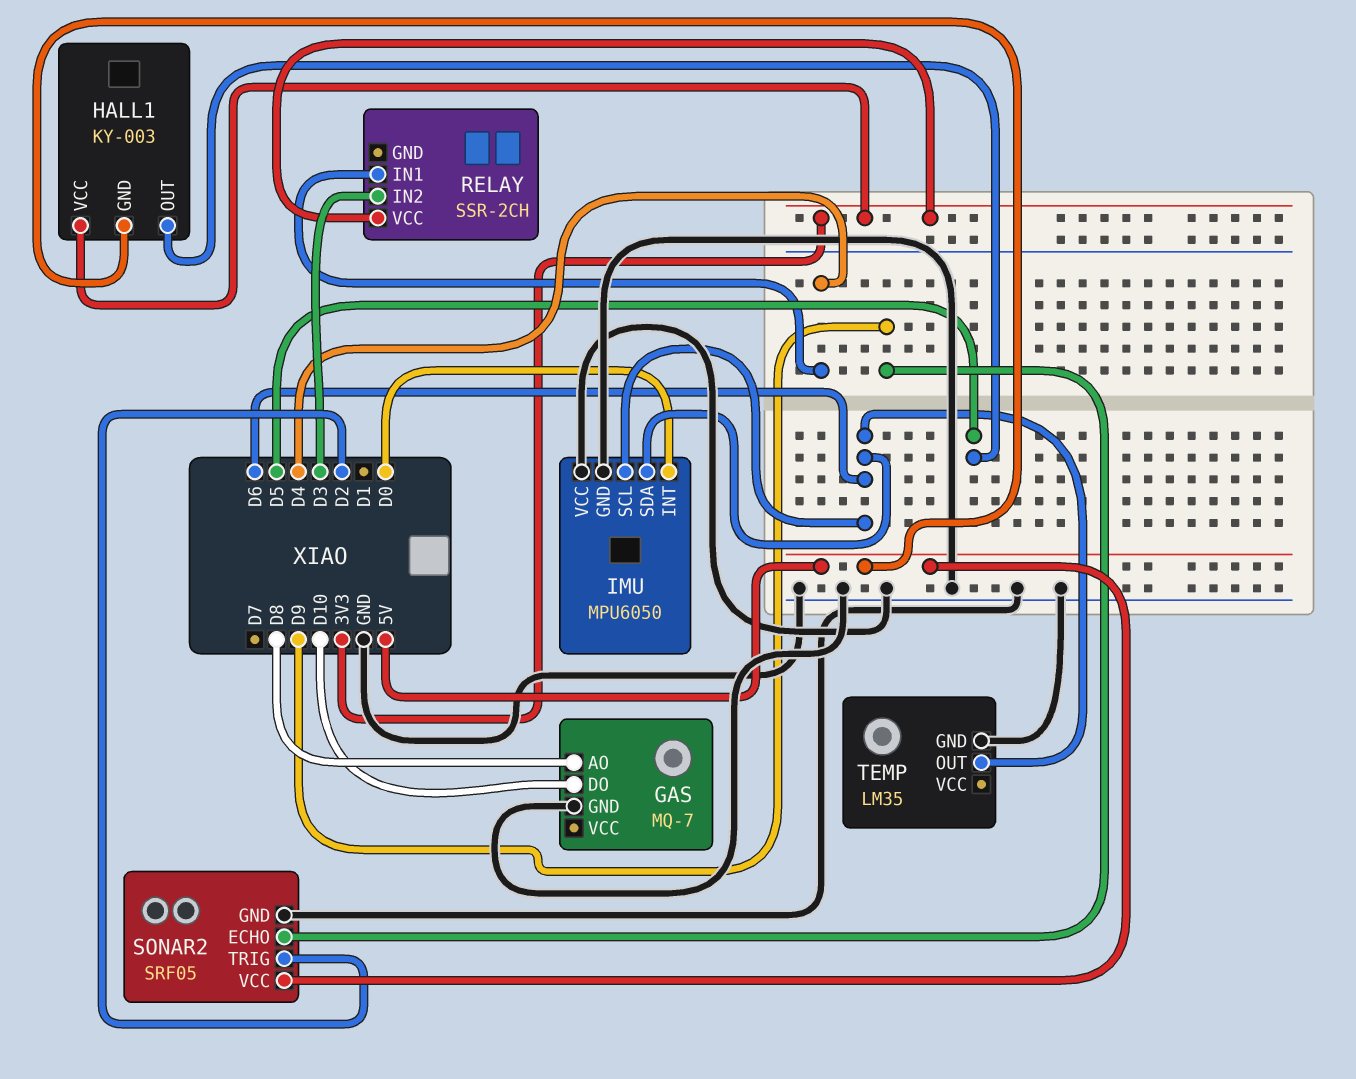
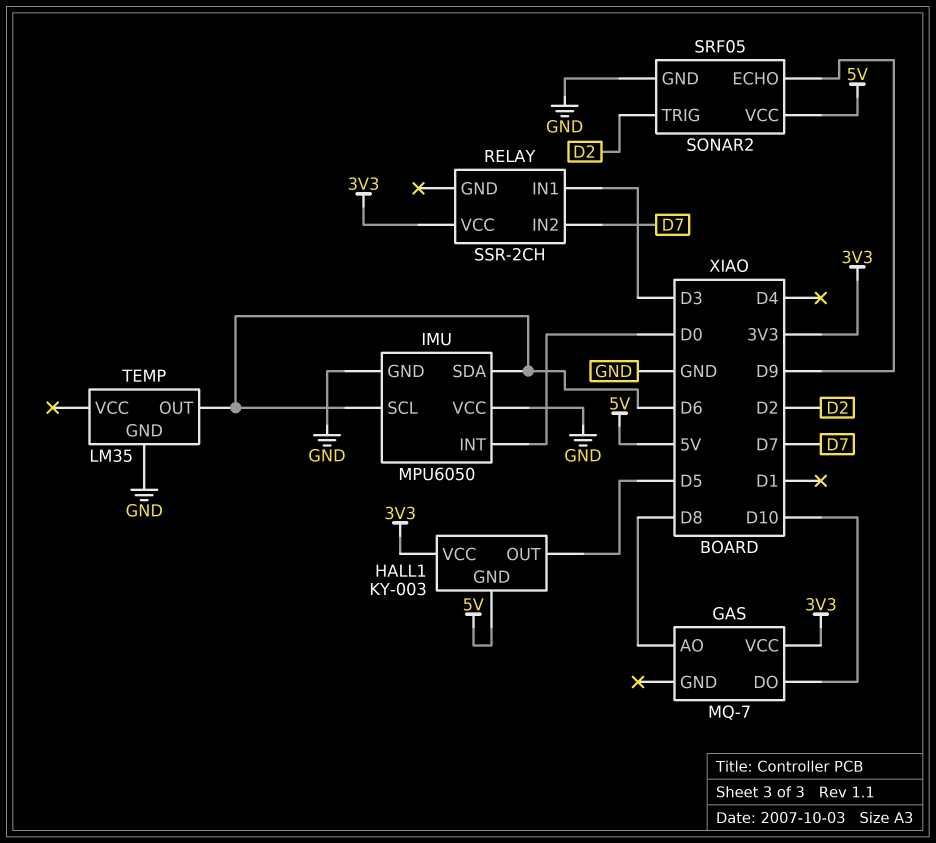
GAS pin GND: GND -> none
GAS pin VCC: none -> 3V3
RELAY pin IN1: D4 -> D3
RELAY pin IN2: D3 -> D7

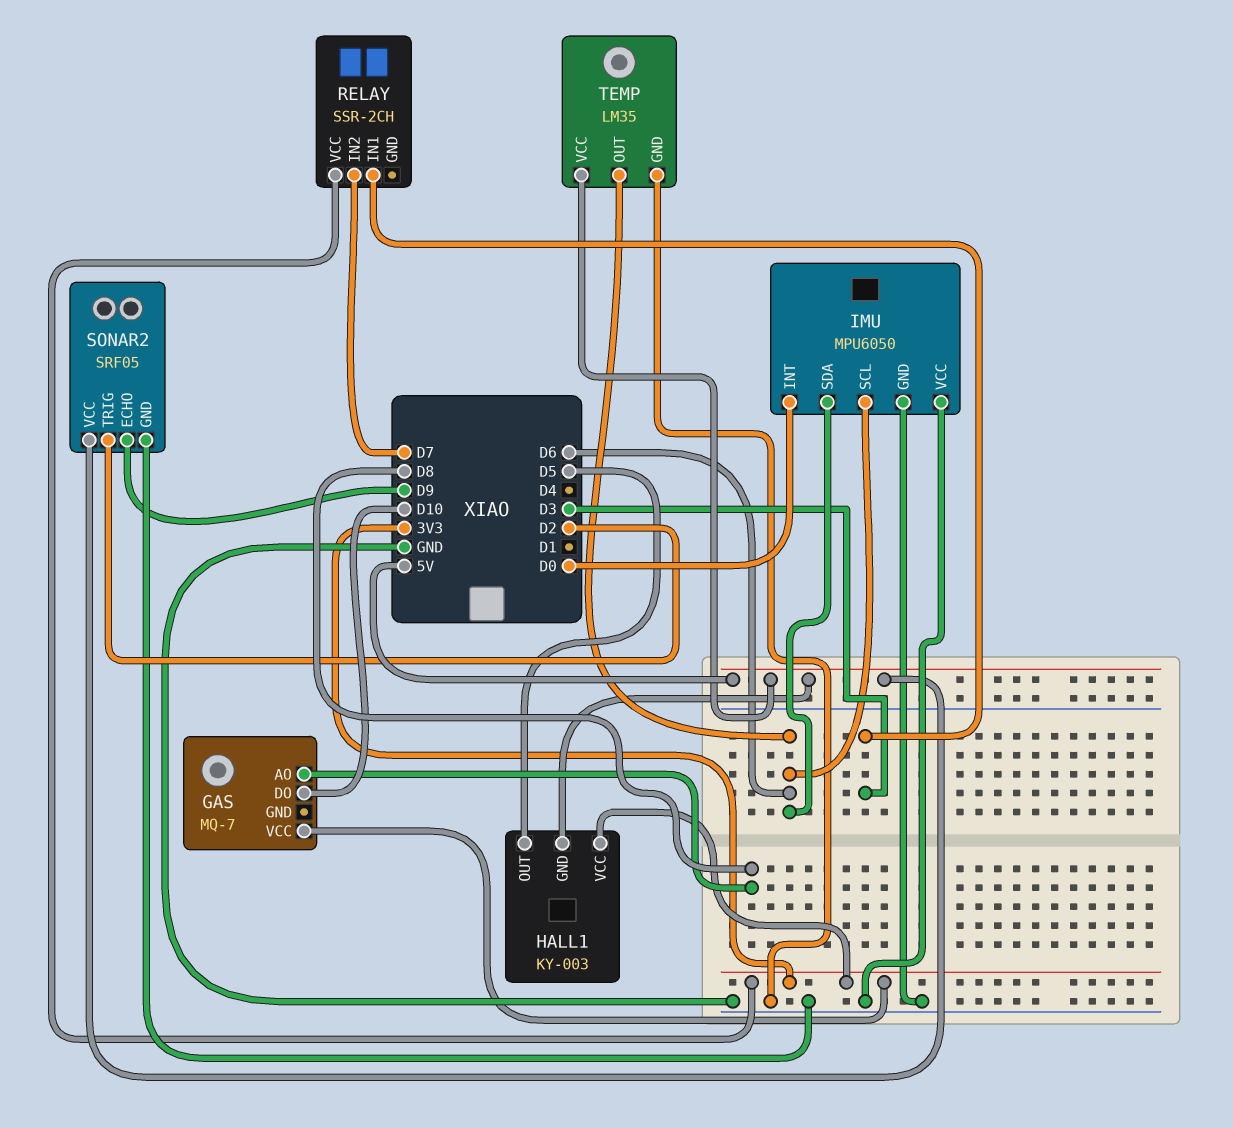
TEMP pin VCC: none -> 5V

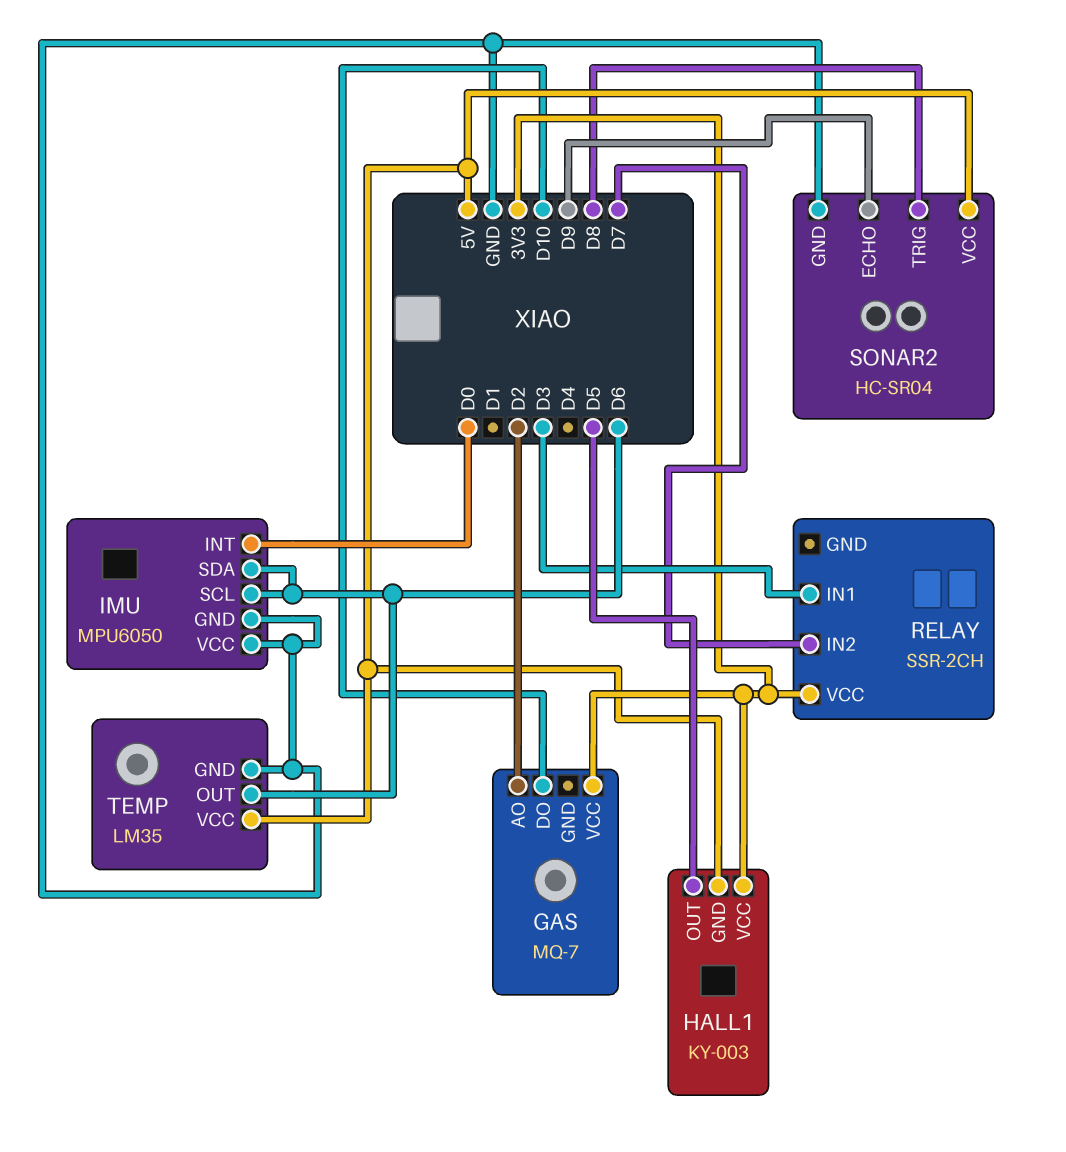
GAS pin AO: D8 -> D2
SONAR2: SRF05 -> HC-SR04
SONAR2 pin TRIG: D2 -> D8

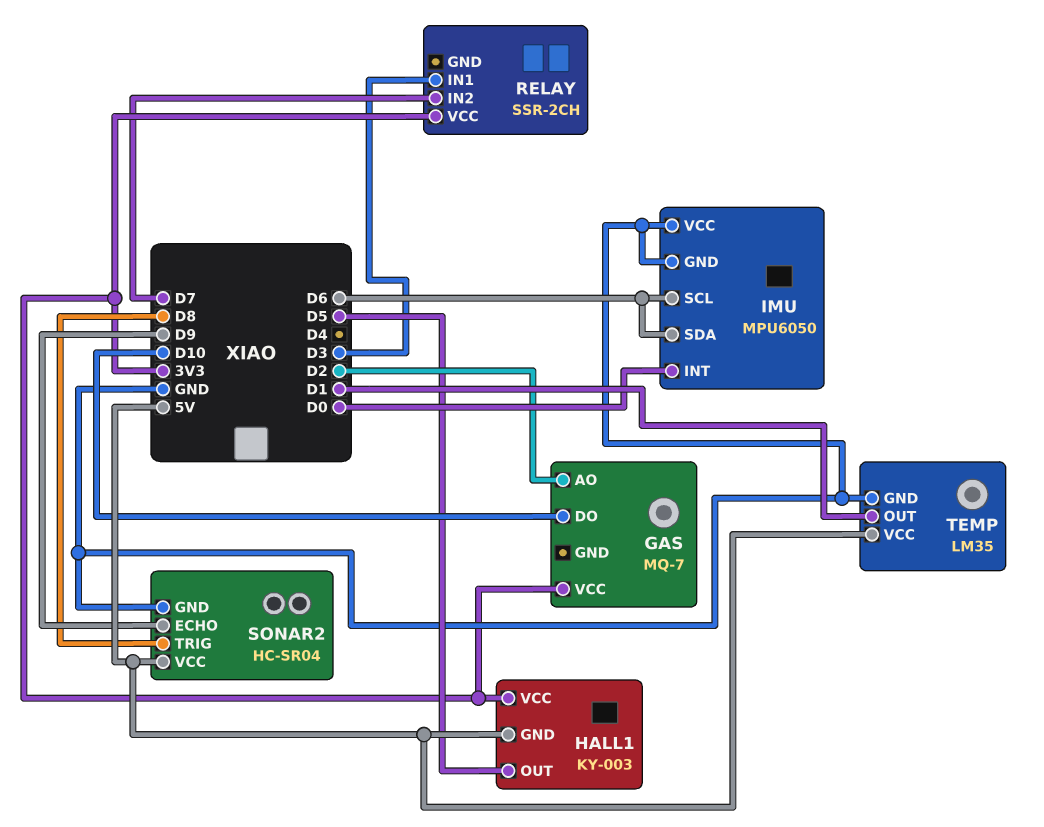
TEMP pin OUT: D6 -> D1

